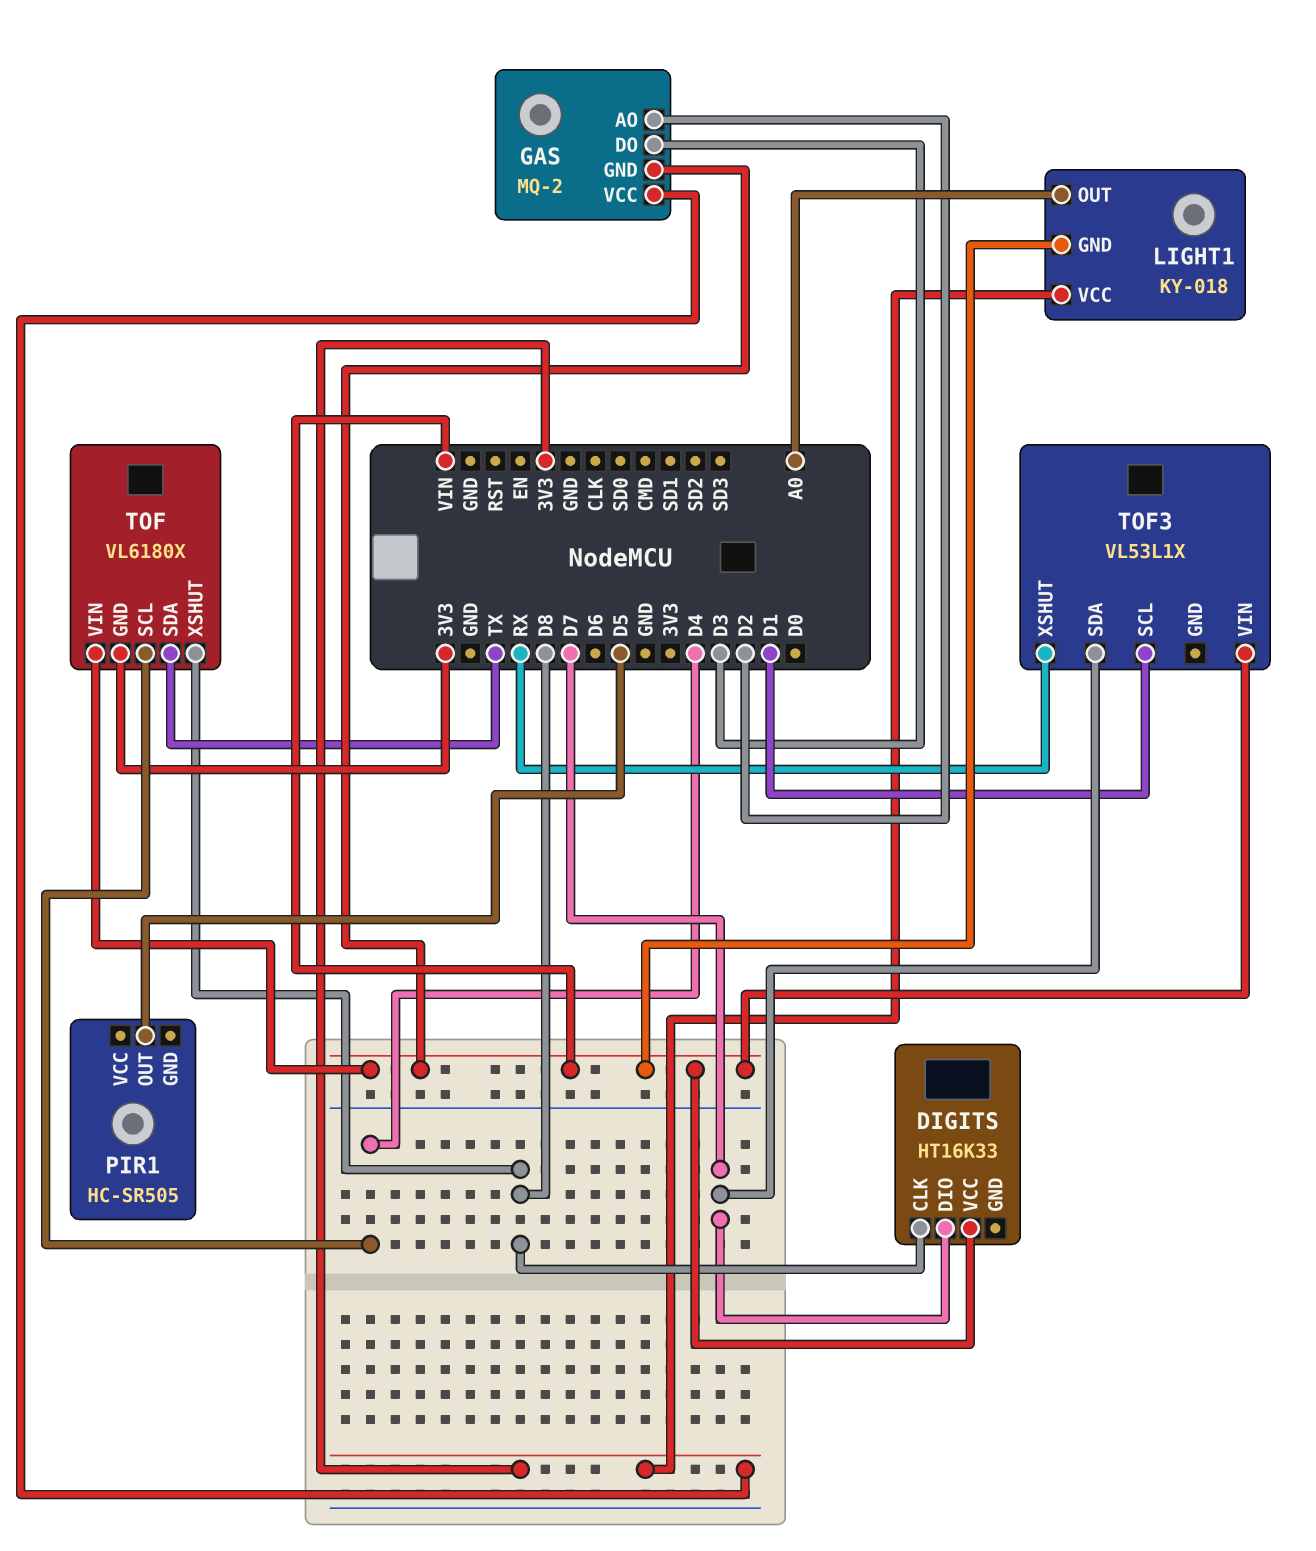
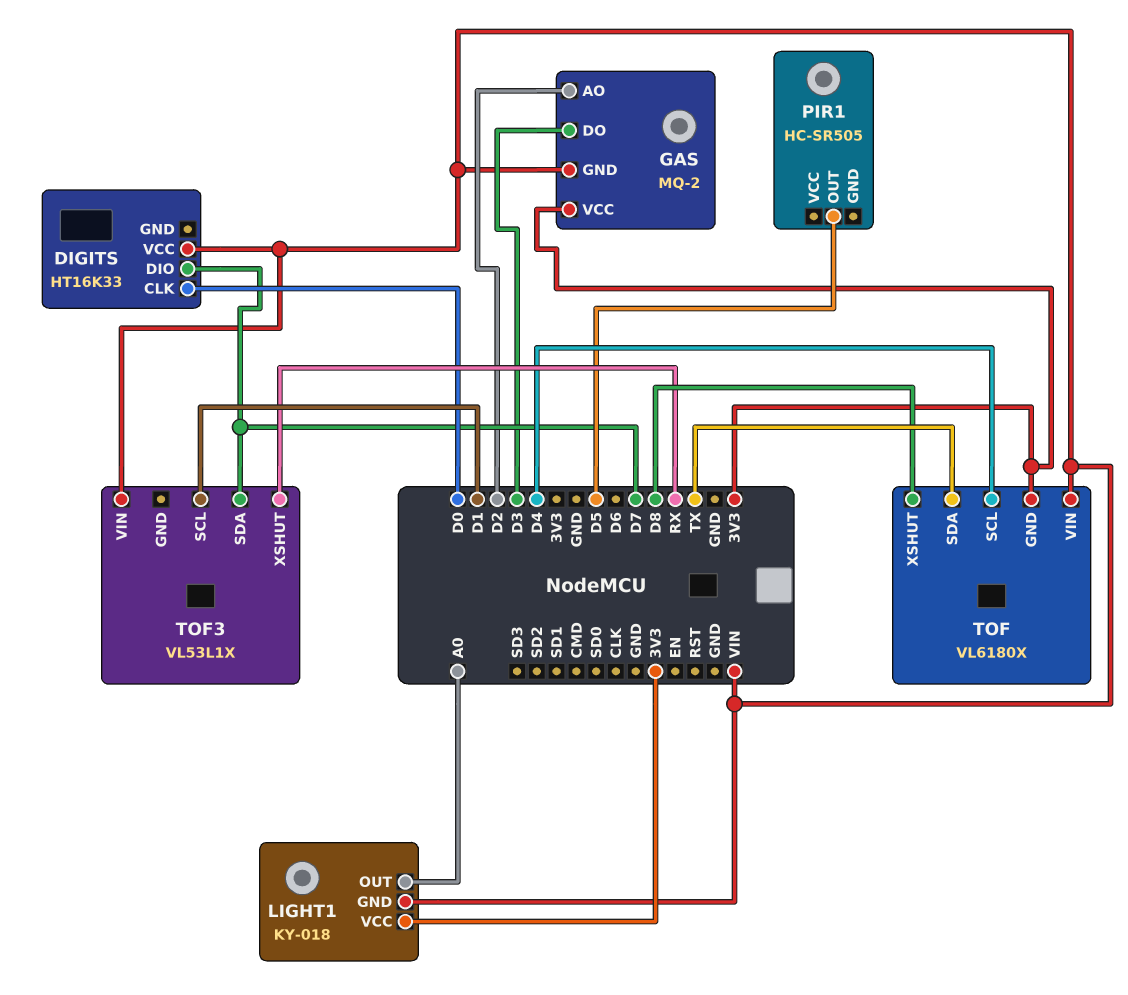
DIGITS pin CLK: D8 -> D0

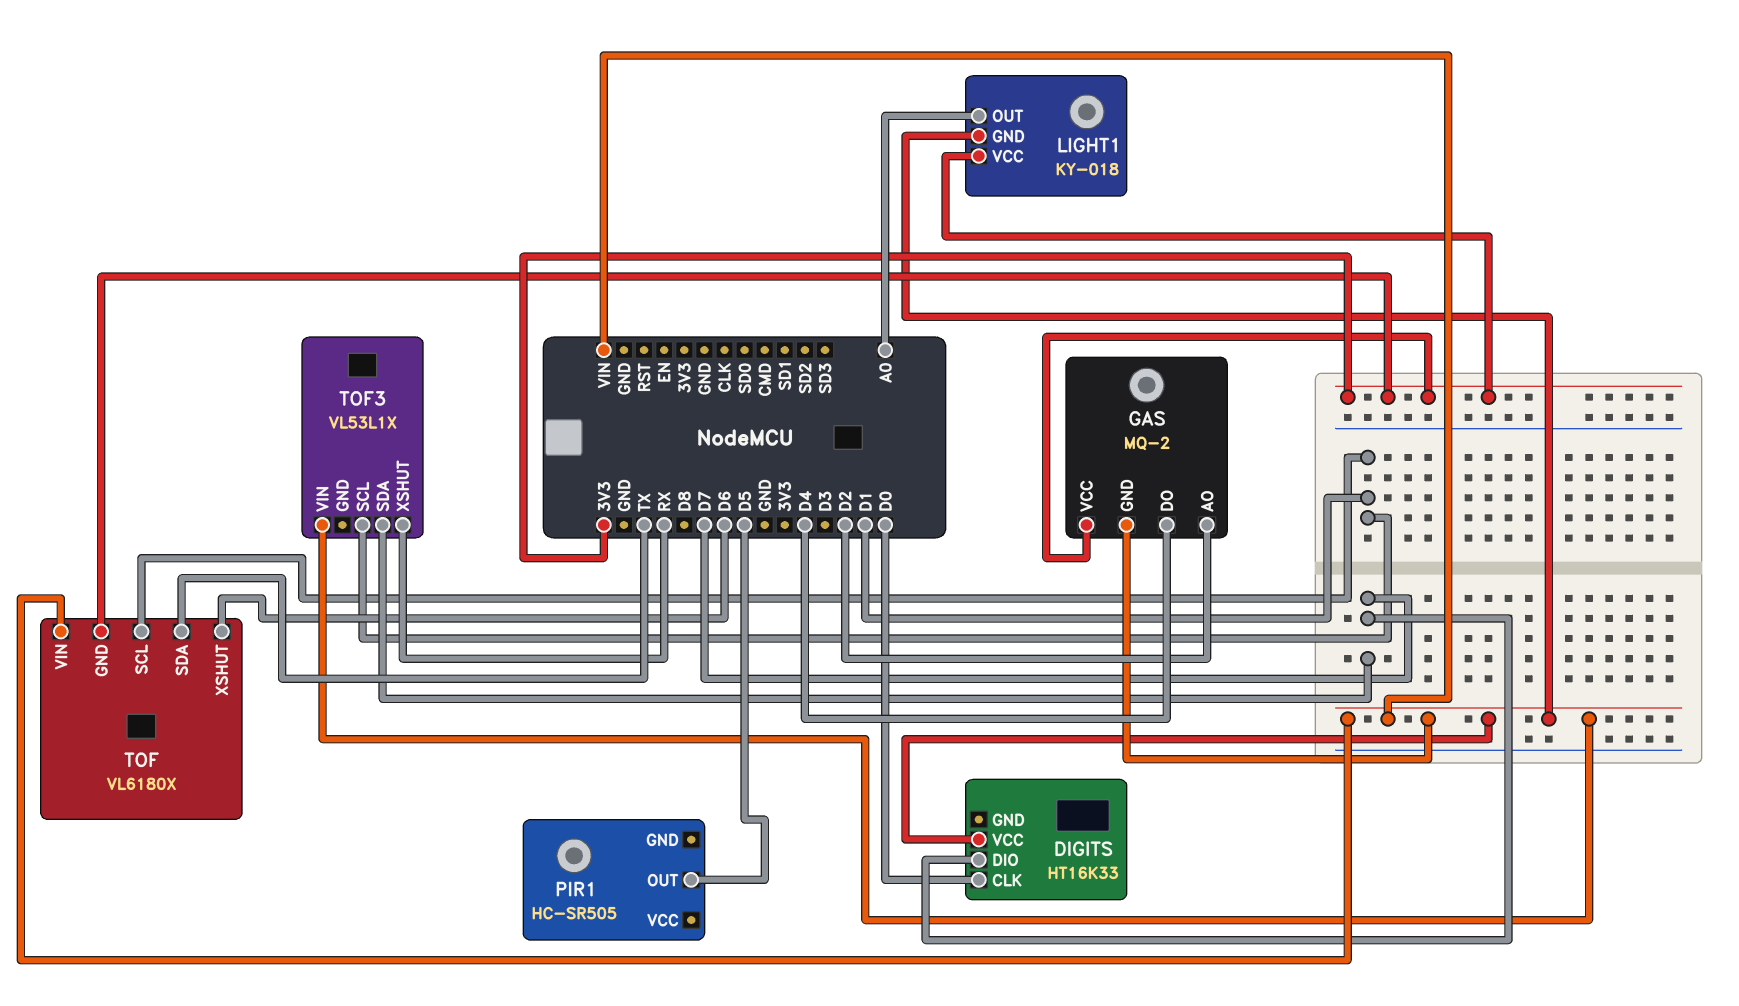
GAS pin DO: D3 -> D4
TOF pin SCL: D4 -> D1
TOF pin XSHUT: D8 -> D6

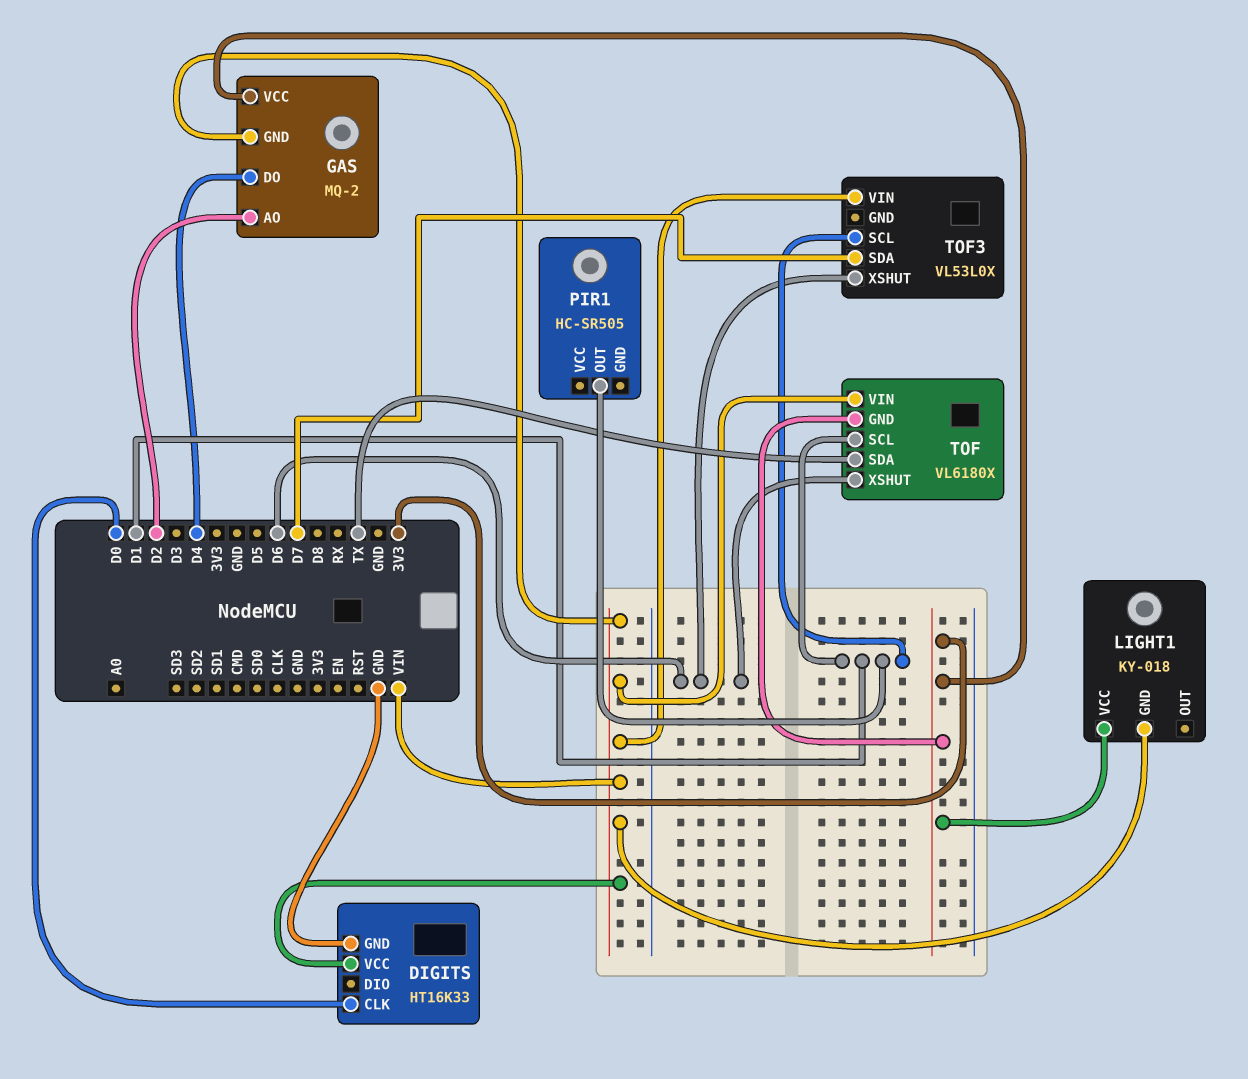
DIGITS pin DIO: D7 -> none
DIGITS pin GND: none -> GND
LIGHT1 pin OUT: A0 -> none
PIR1 pin OUT: D5 -> D1
TOF3: VL53L1X -> VL53L0X
TOF3 pin XSHUT: RX -> D6

